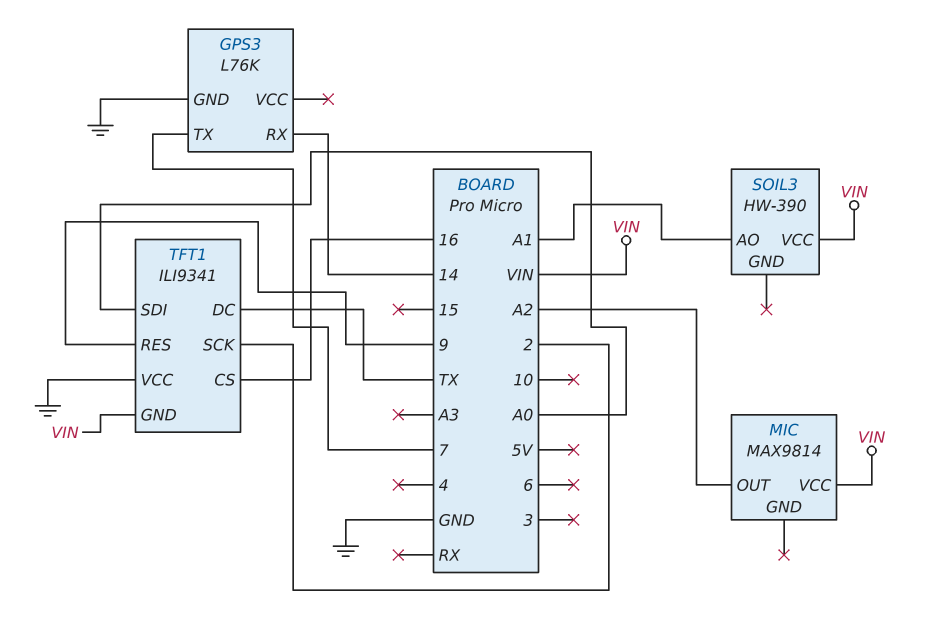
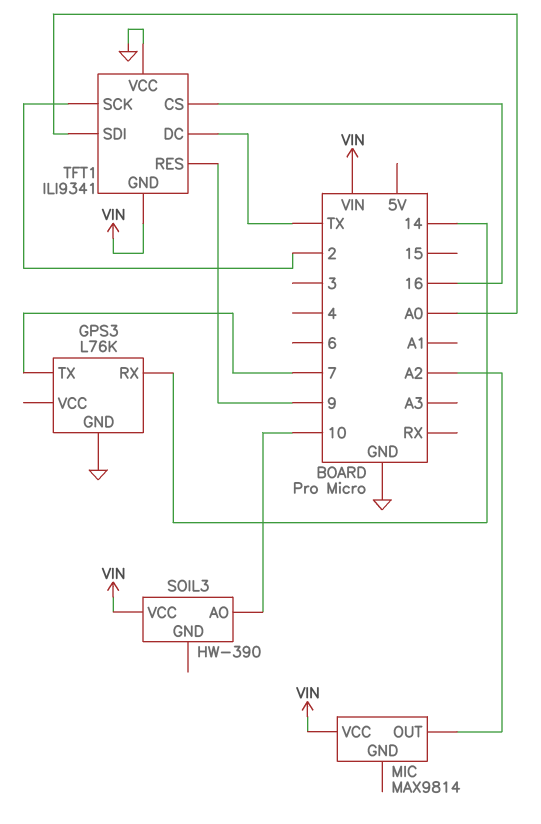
SOIL3 pin AO: A1 -> 10

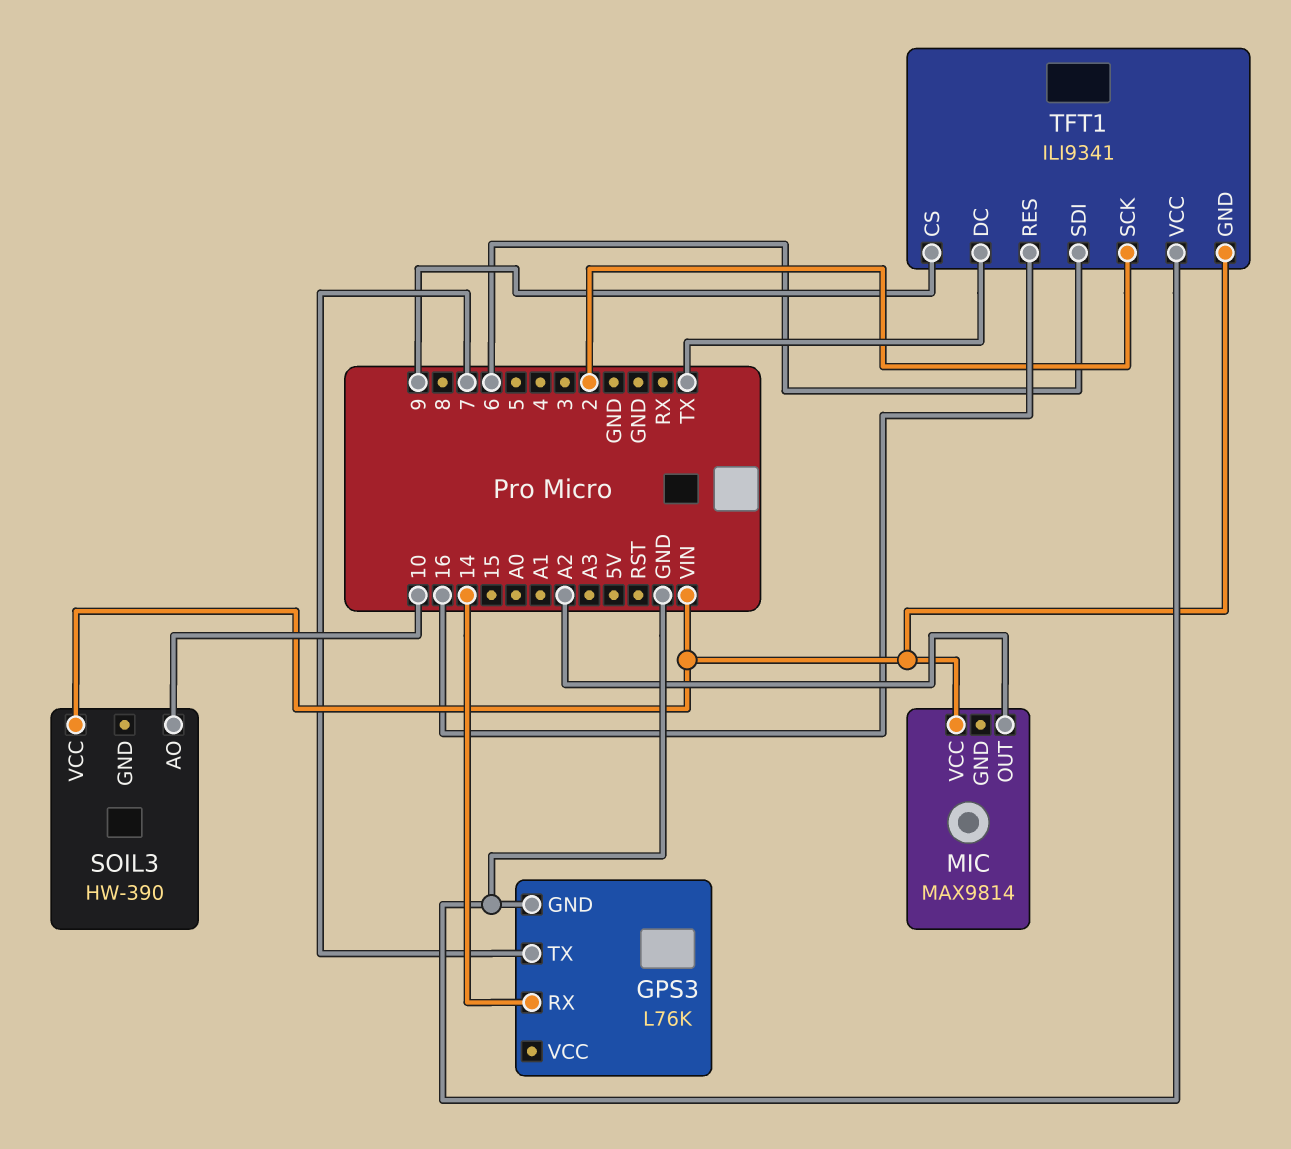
TFT1 pin CS: 16 -> 9
TFT1 pin RES: 9 -> 16
TFT1 pin SDI: A0 -> 6

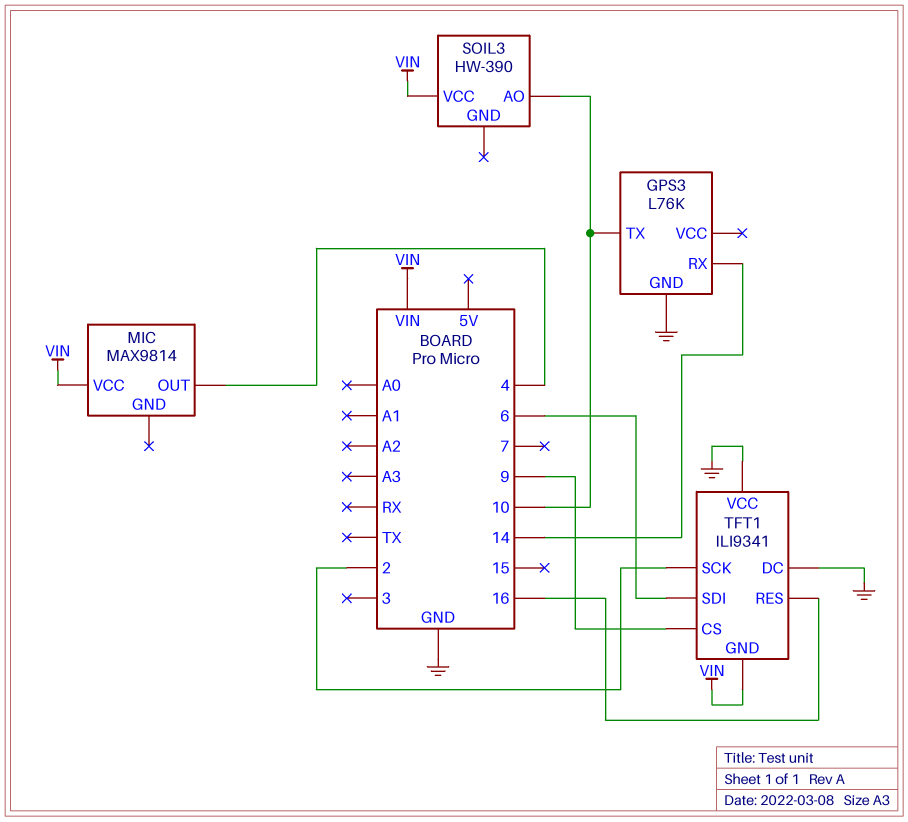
GPS3 pin TX: 7 -> 10
MIC pin OUT: A2 -> 4
TFT1 pin DC: TX -> GND

